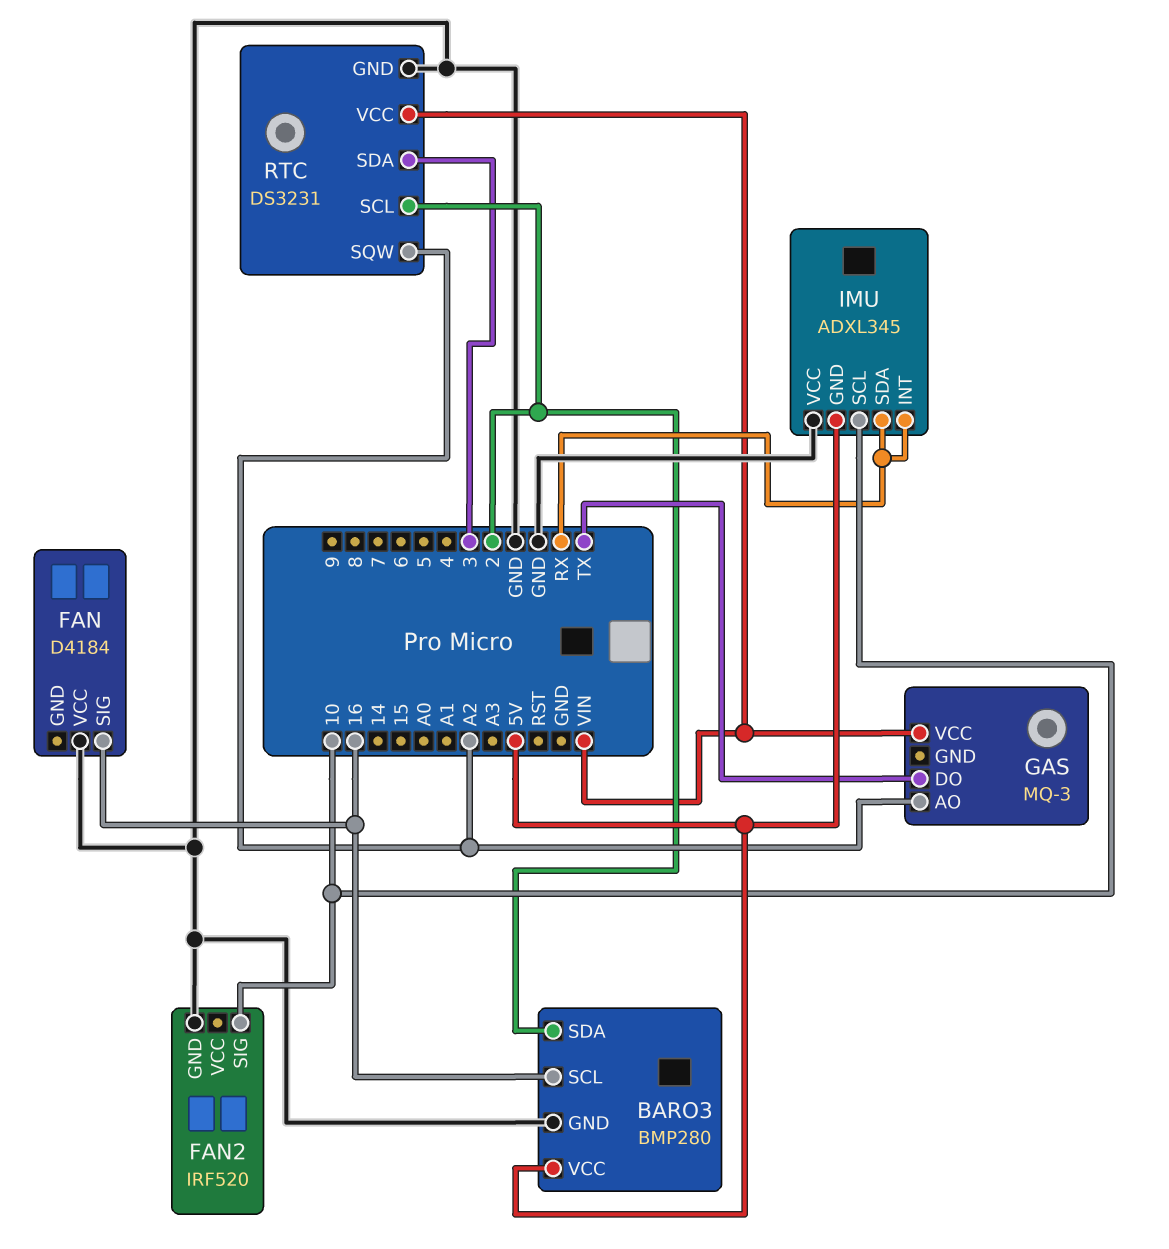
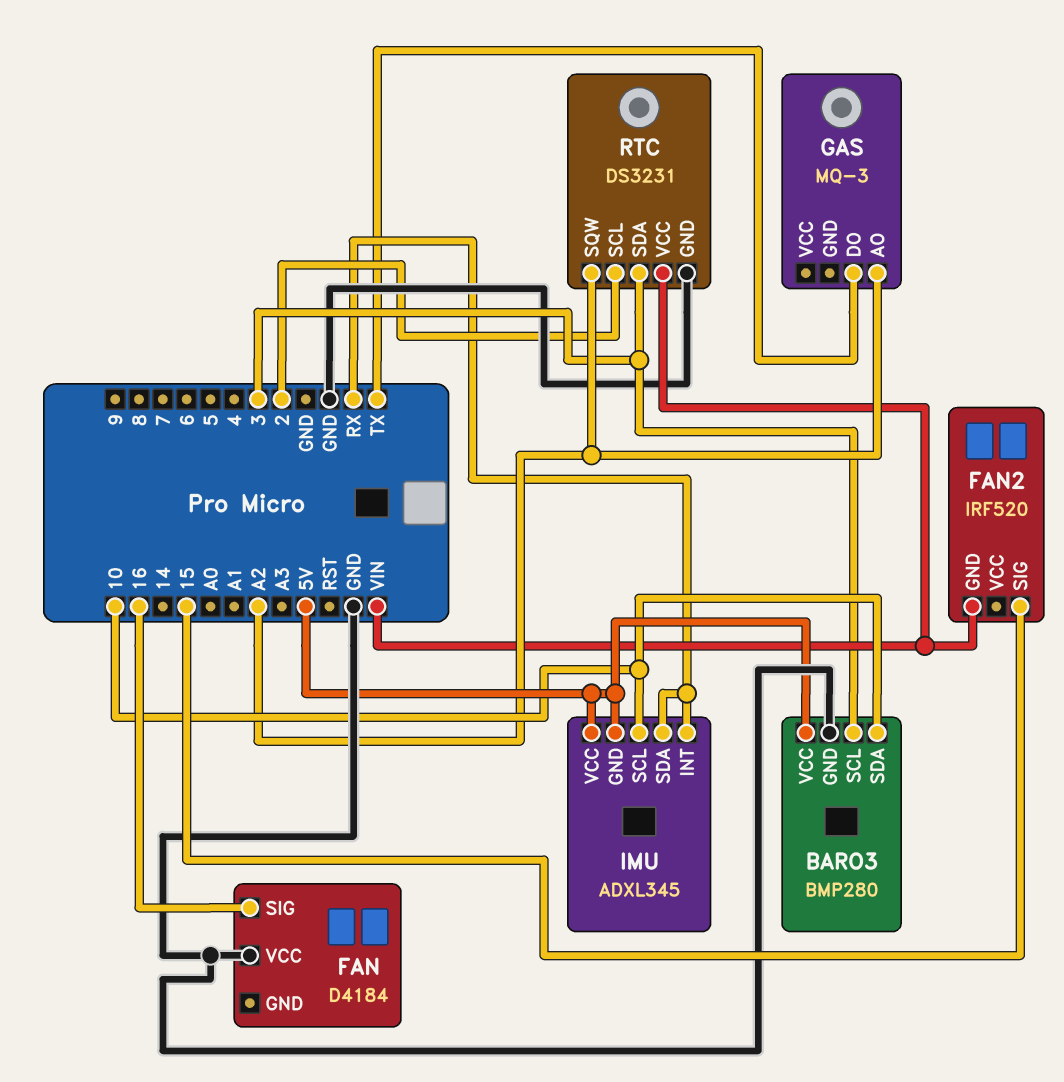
BARO3 pin SCL: 16 -> 3
BARO3 pin SDA: 2 -> 10
FAN2 pin GND: GND -> VIN
FAN2 pin SIG: 10 -> 15
GAS pin VCC: VIN -> none
IMU pin VCC: GND -> 5V

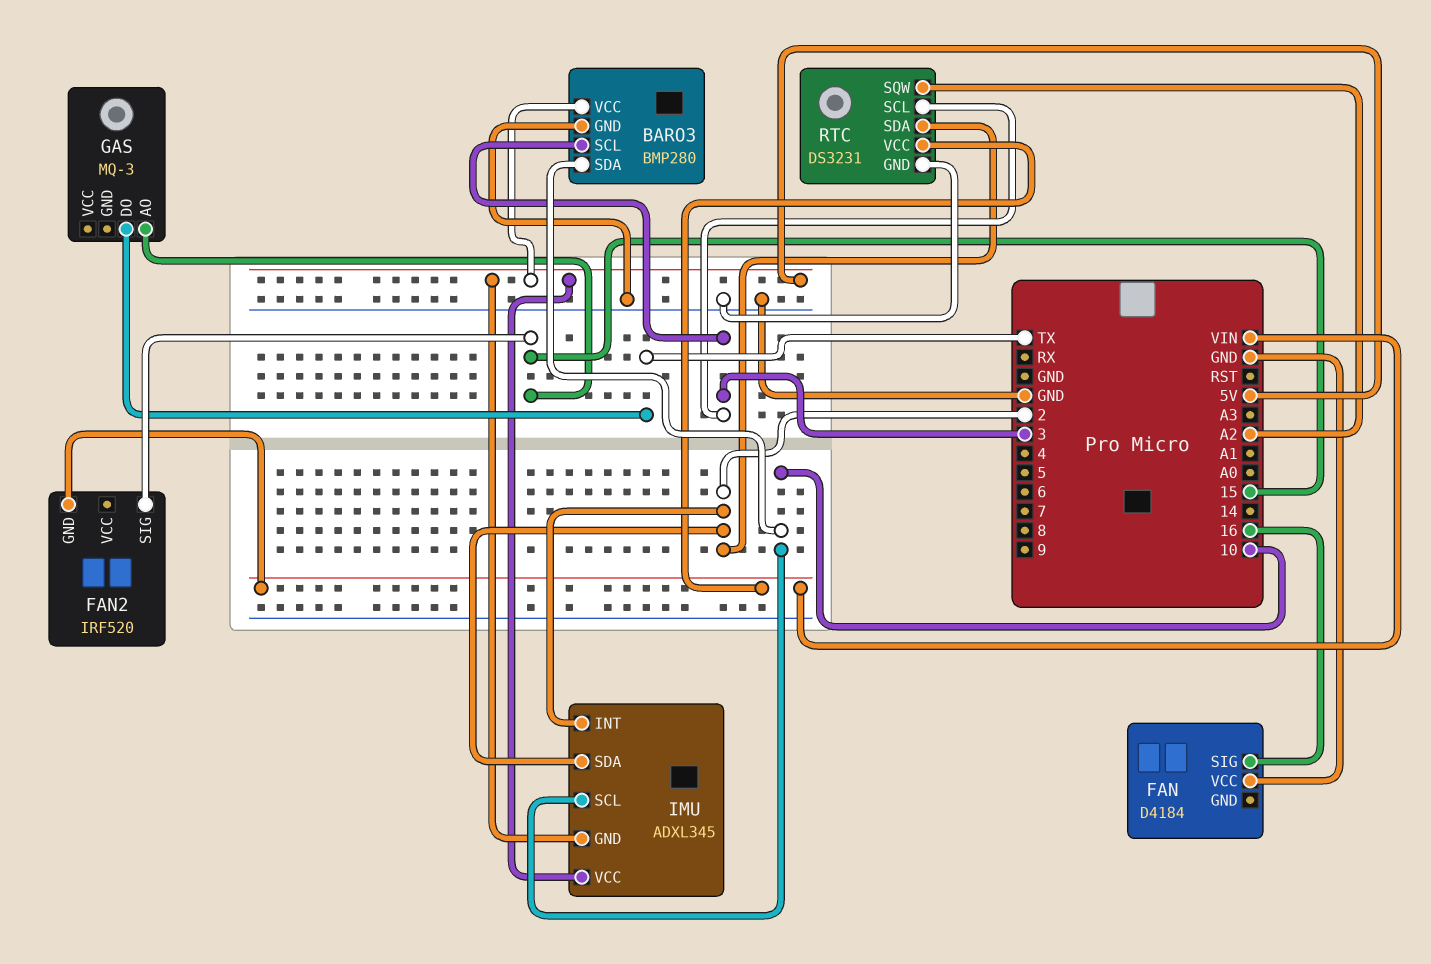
GAS pin AO: A2 -> 15
IMU pin INT: RX -> 2
IMU pin SDA: RX -> 2
RTC pin SCL: 2 -> 3
RTC pin SDA: 3 -> 2

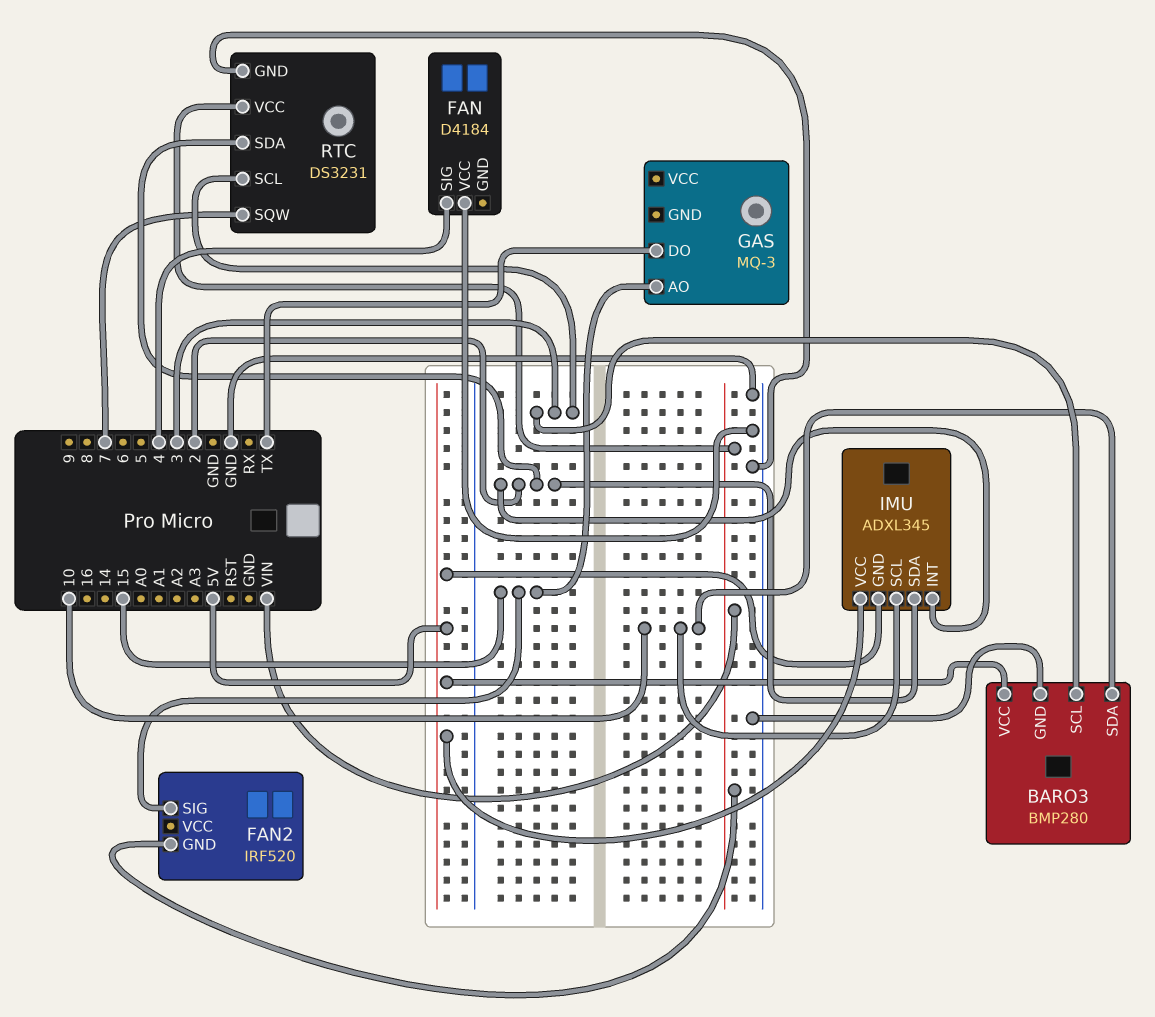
FAN pin SIG: 16 -> 4
RTC pin SQW: A2 -> 7

